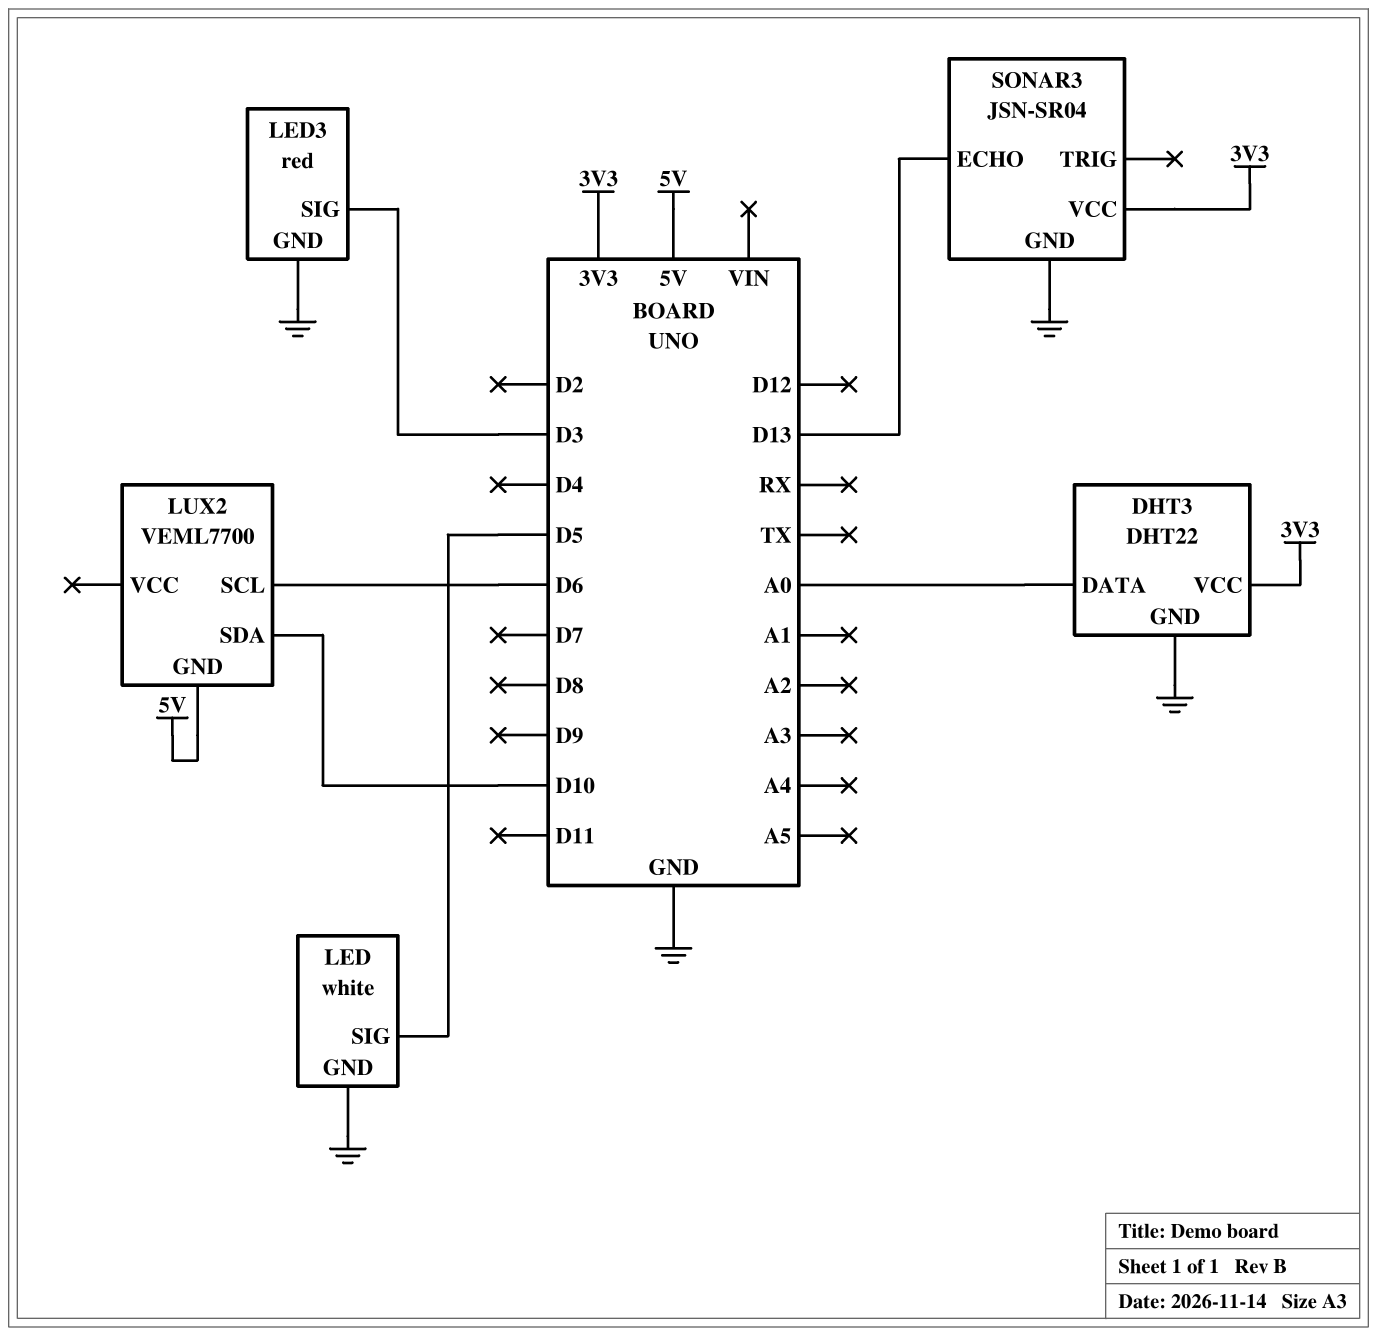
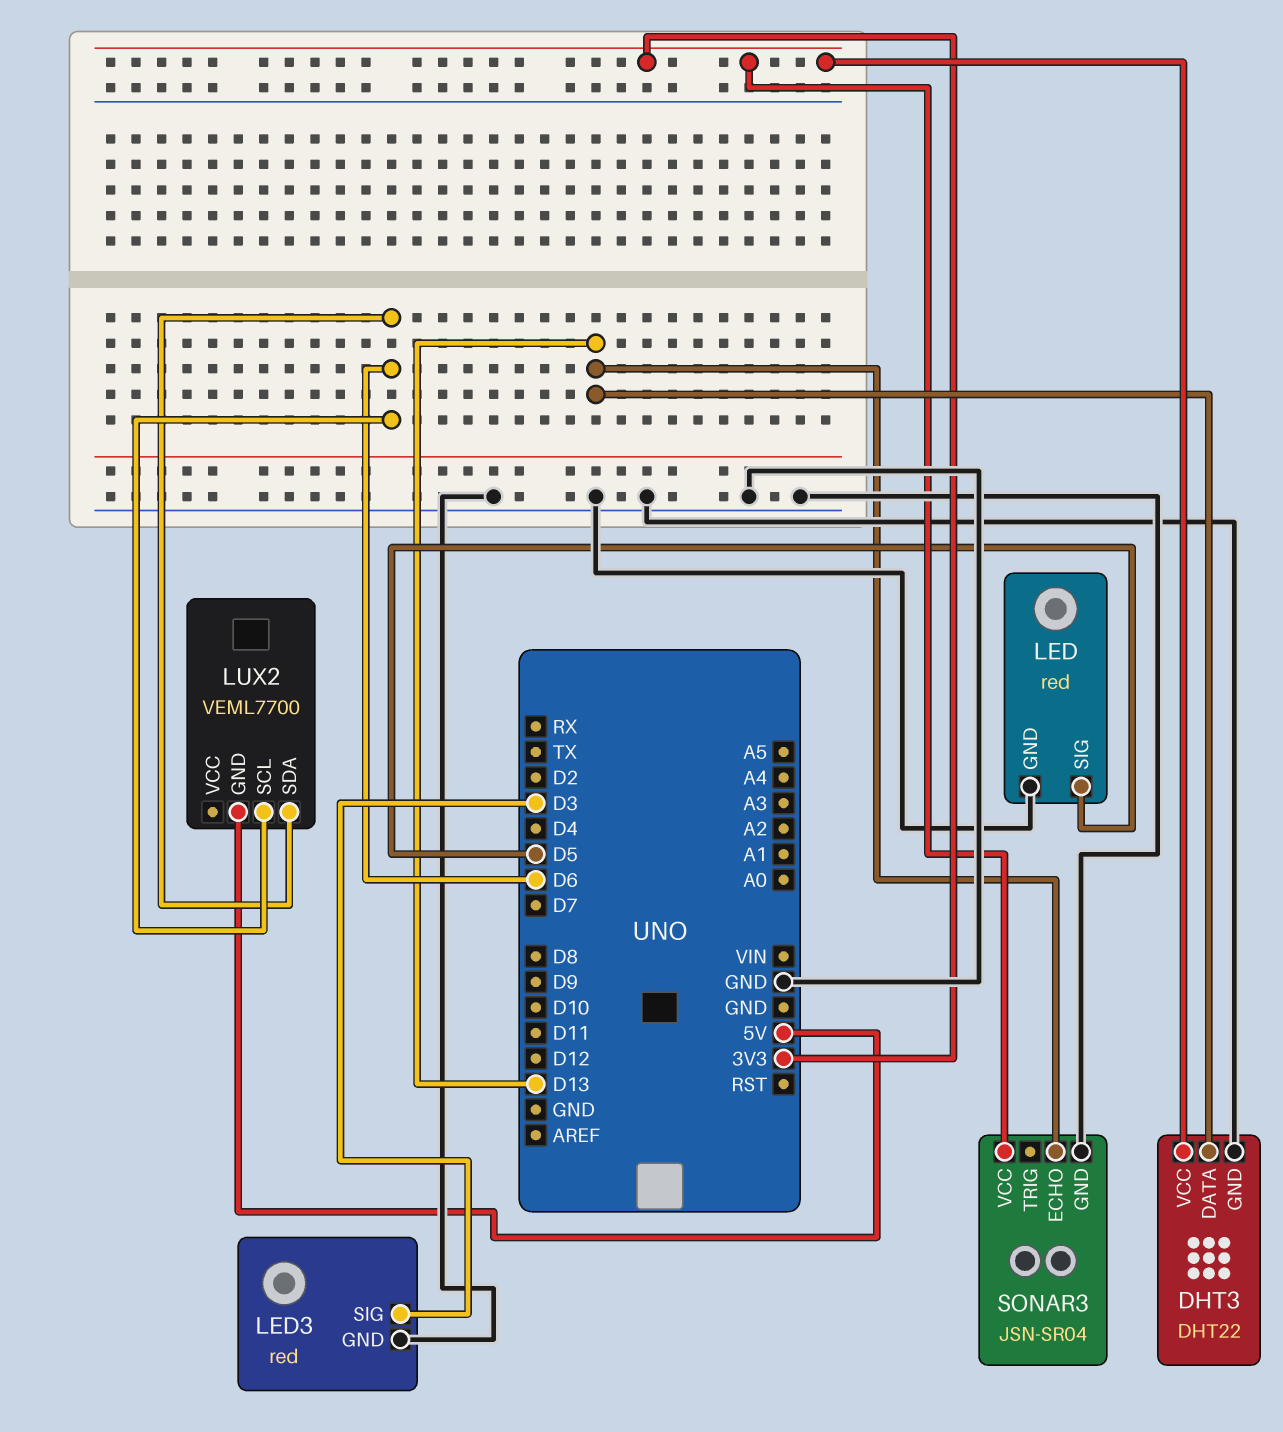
DHT3 pin DATA: A0 -> D13
LED: white -> red
LUX2 pin SDA: D10 -> D6

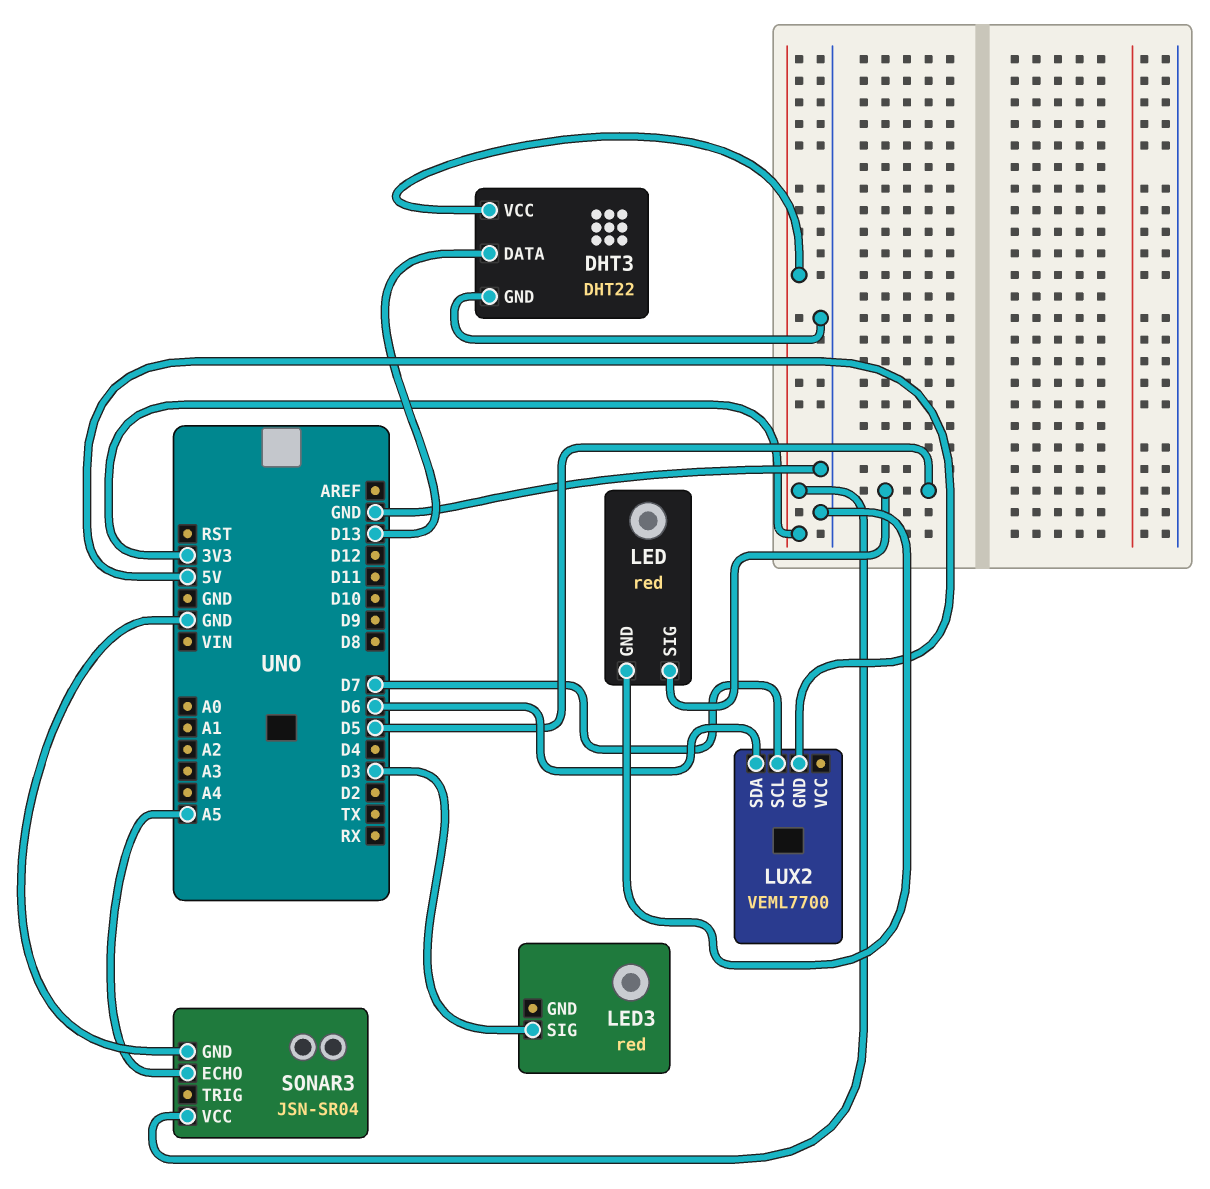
LED3 pin GND: GND -> none
LUX2 pin SCL: D6 -> D7
SONAR3 pin ECHO: D13 -> A5

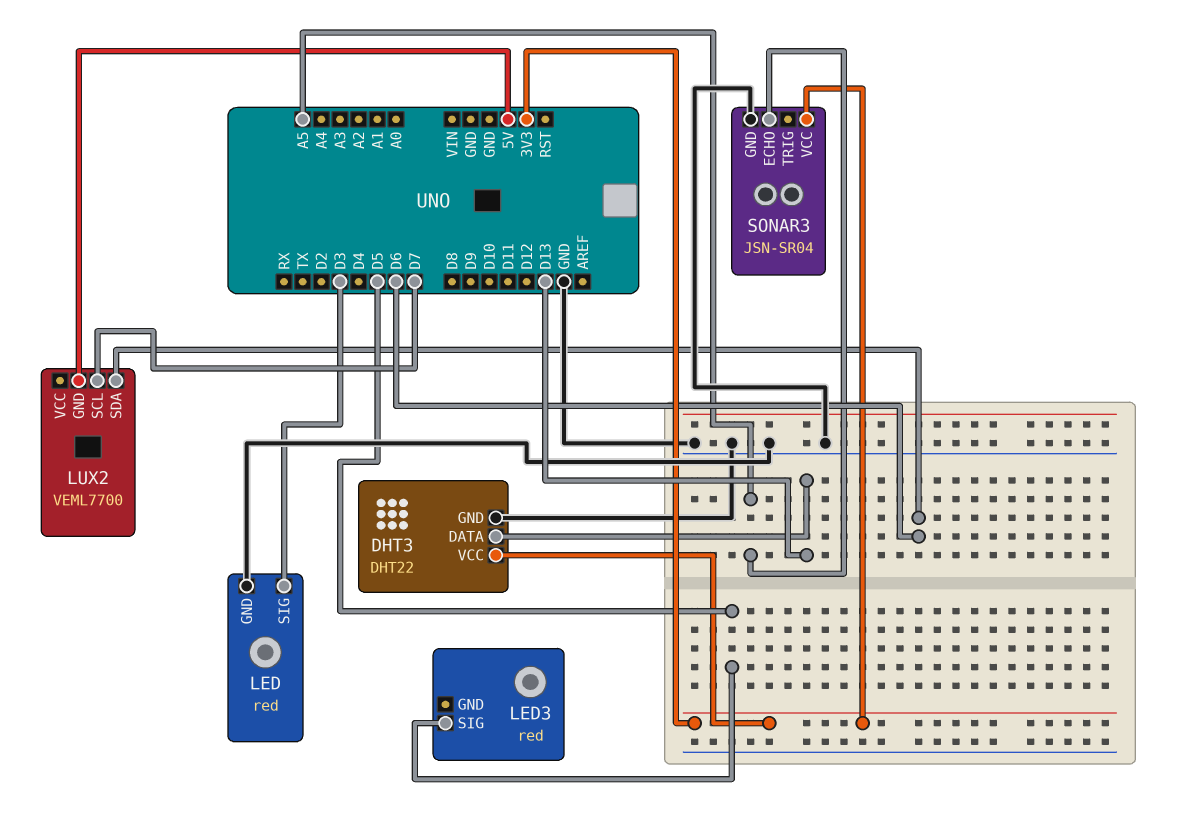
LED pin SIG: D5 -> D3
LED3 pin SIG: D3 -> D5

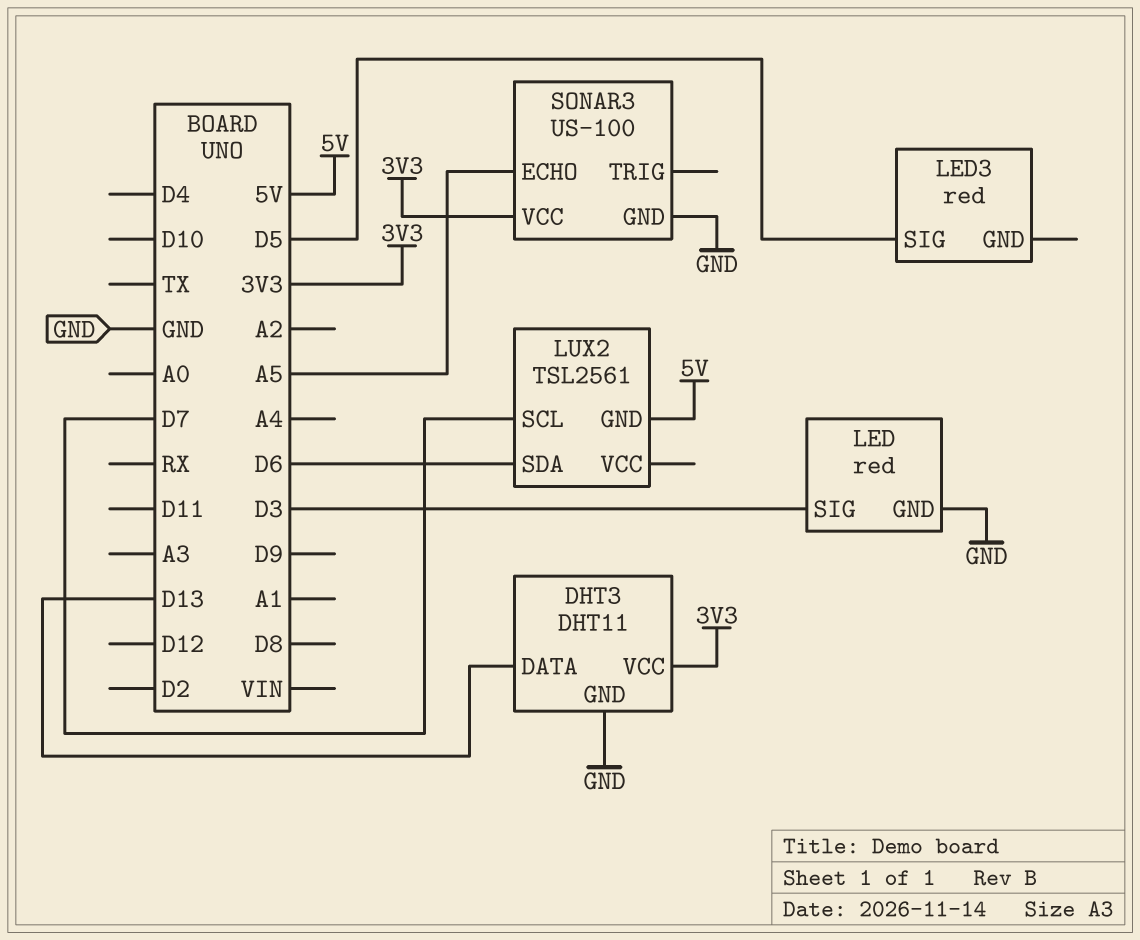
DHT3: DHT22 -> DHT11
LUX2: VEML7700 -> TSL2561
SONAR3: JSN-SR04 -> US-100

